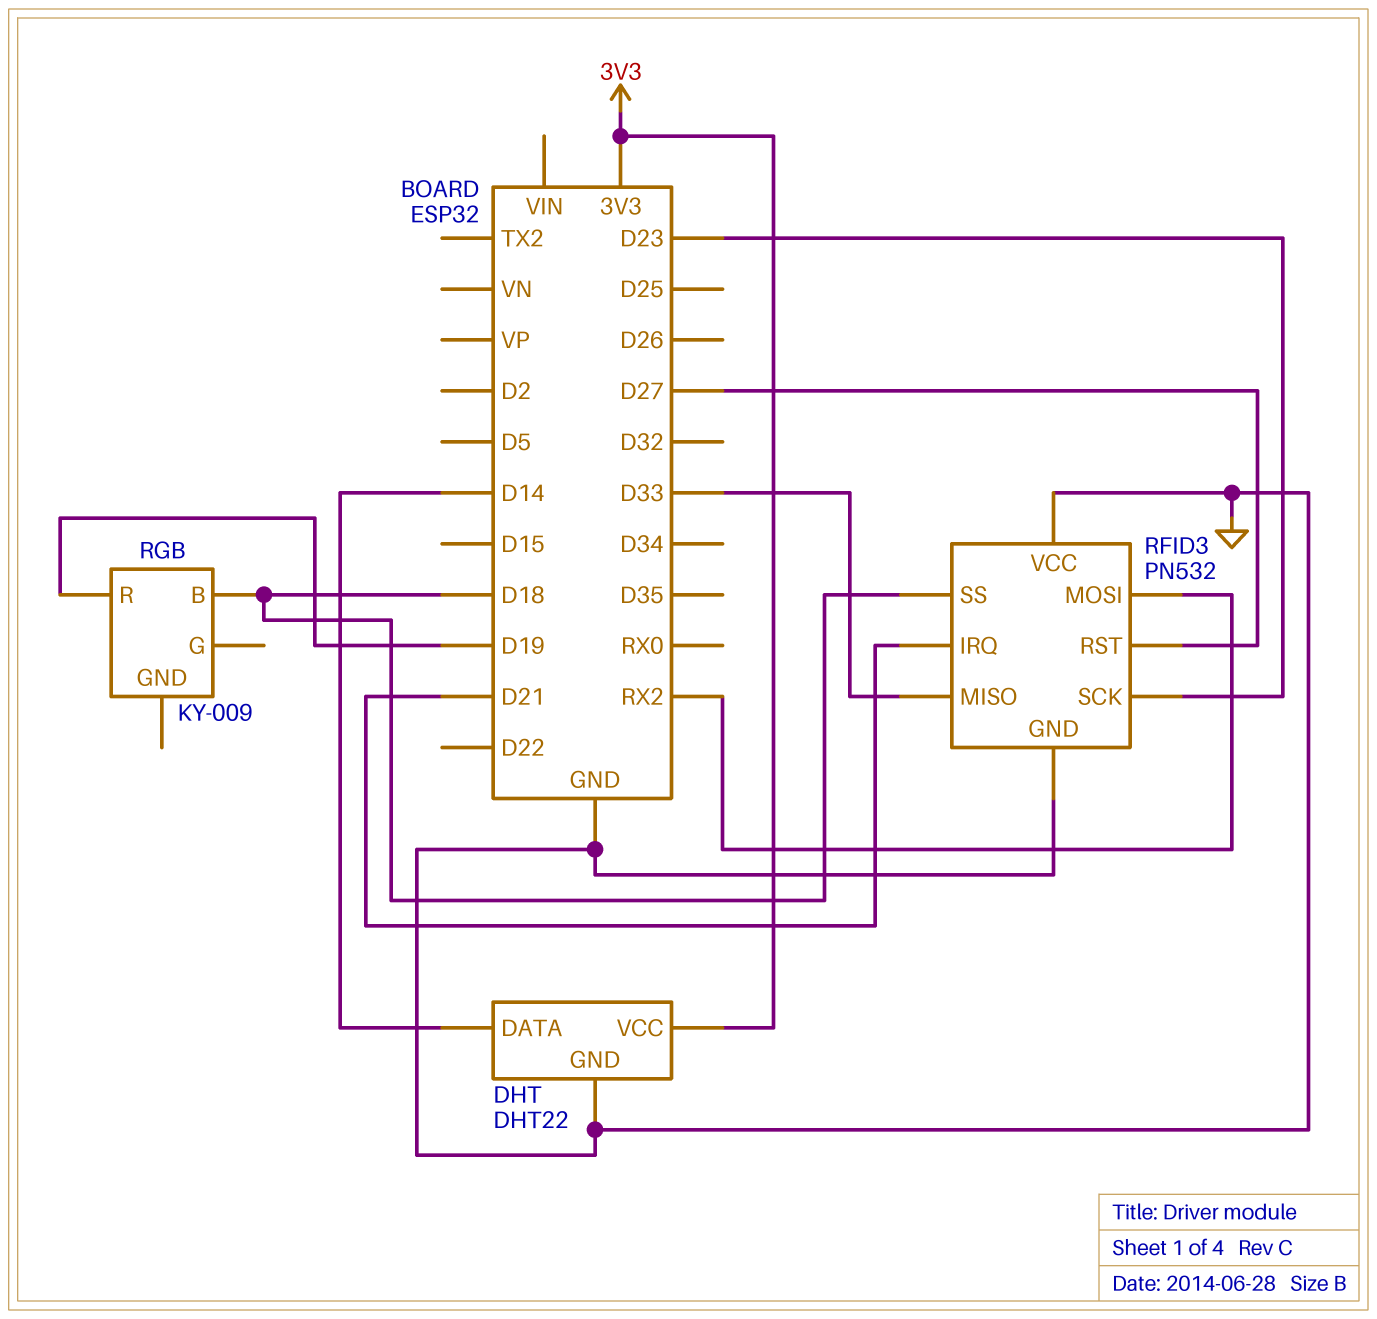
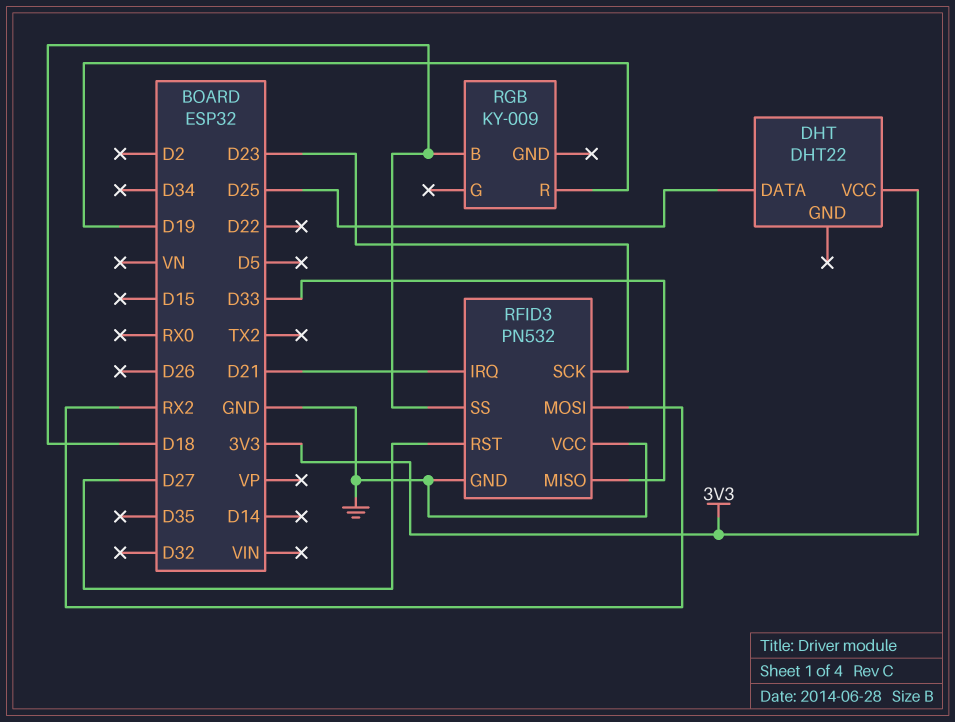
DHT pin DATA: D14 -> D25
DHT pin GND: GND -> none

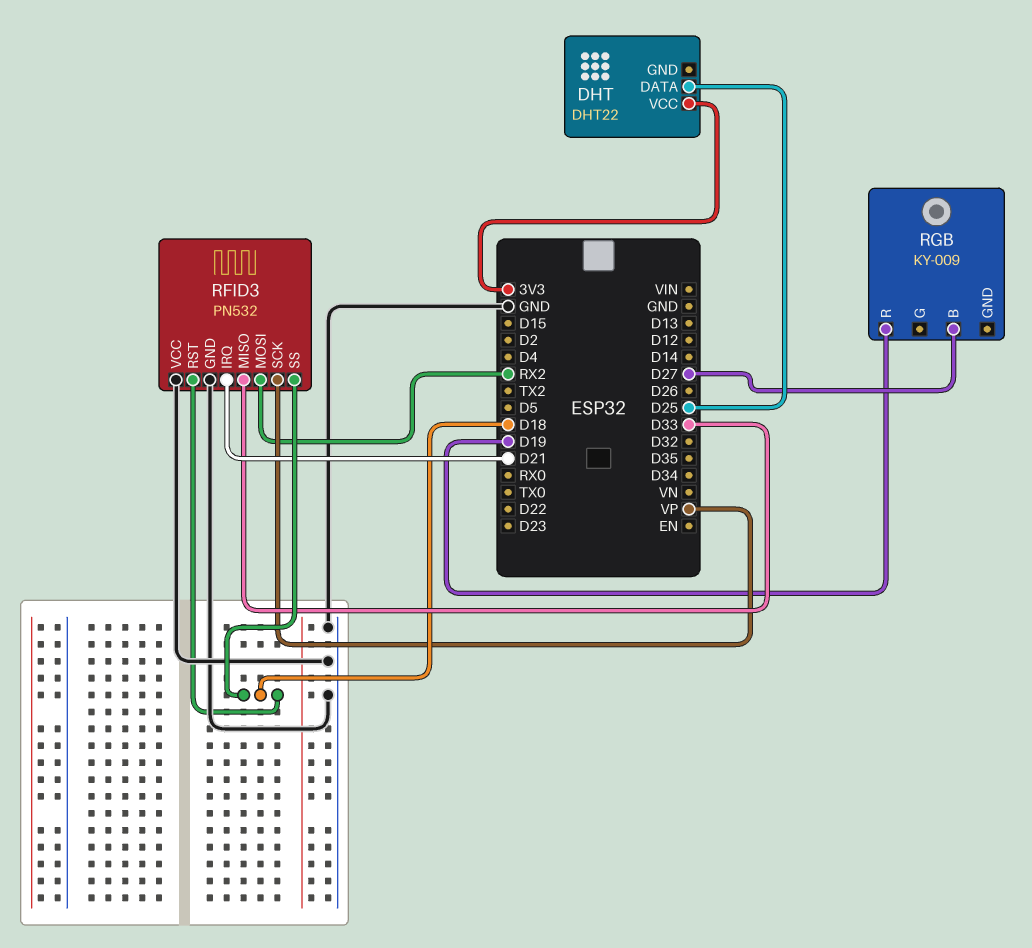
RFID3 pin RST: D27 -> D18
RFID3 pin SCK: D23 -> VP
RGB pin B: D18 -> D27

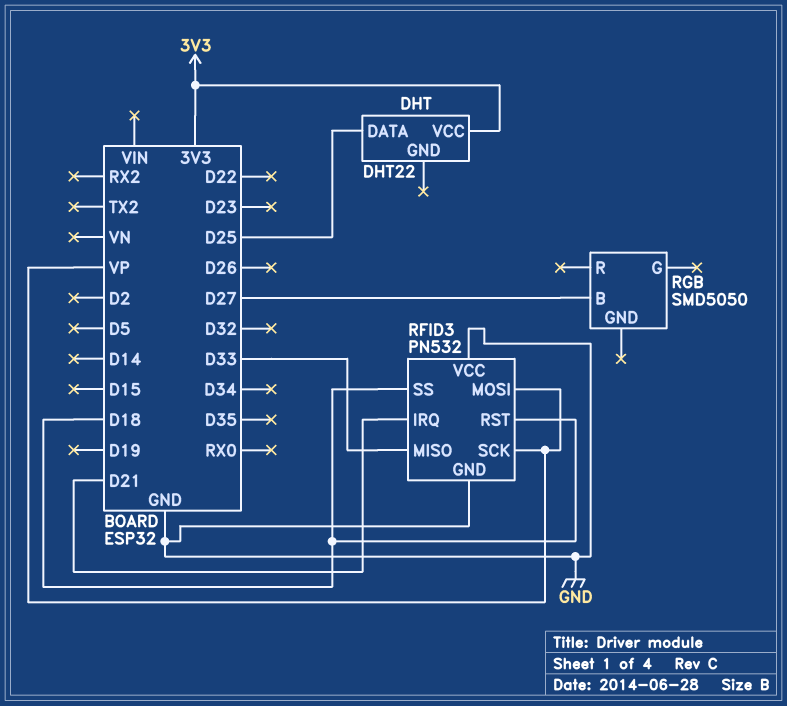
RFID3 pin MOSI: RX2 -> VP
RGB: KY-009 -> SMD5050
RGB pin R: D19 -> none

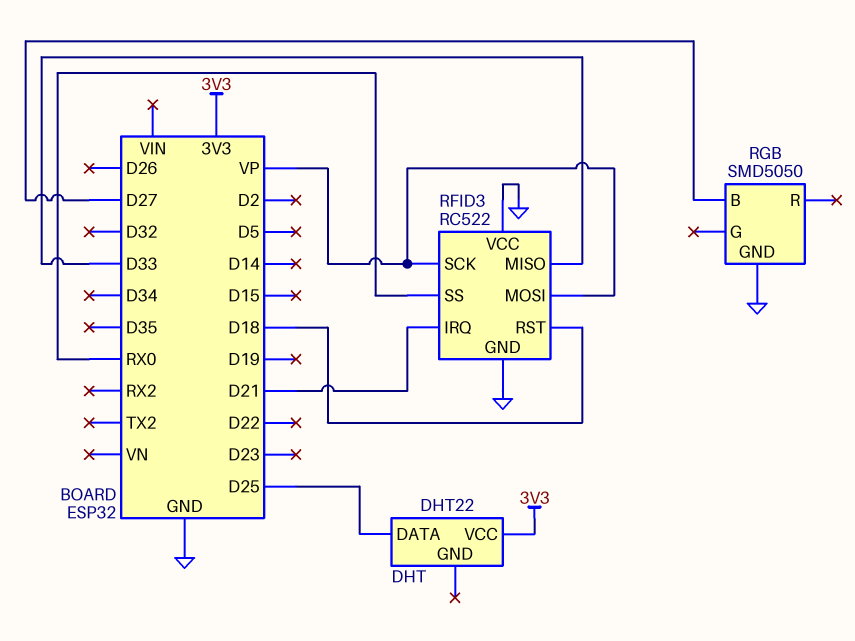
RFID3: PN532 -> RC522
RFID3 pin SS: D18 -> RX0
RGB pin GND: none -> GND

